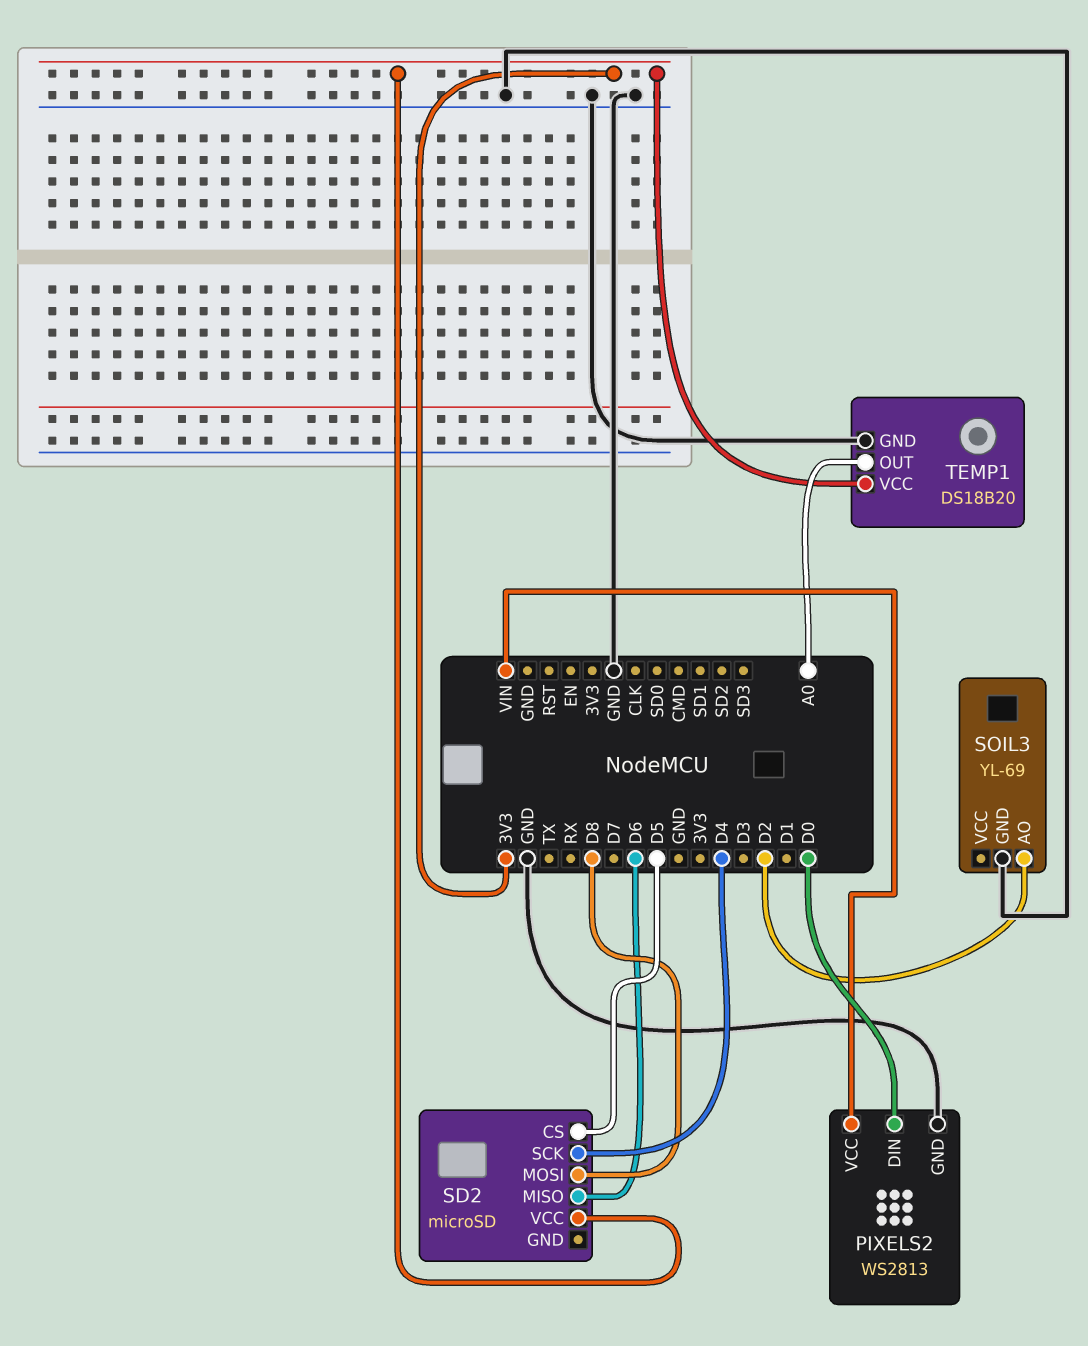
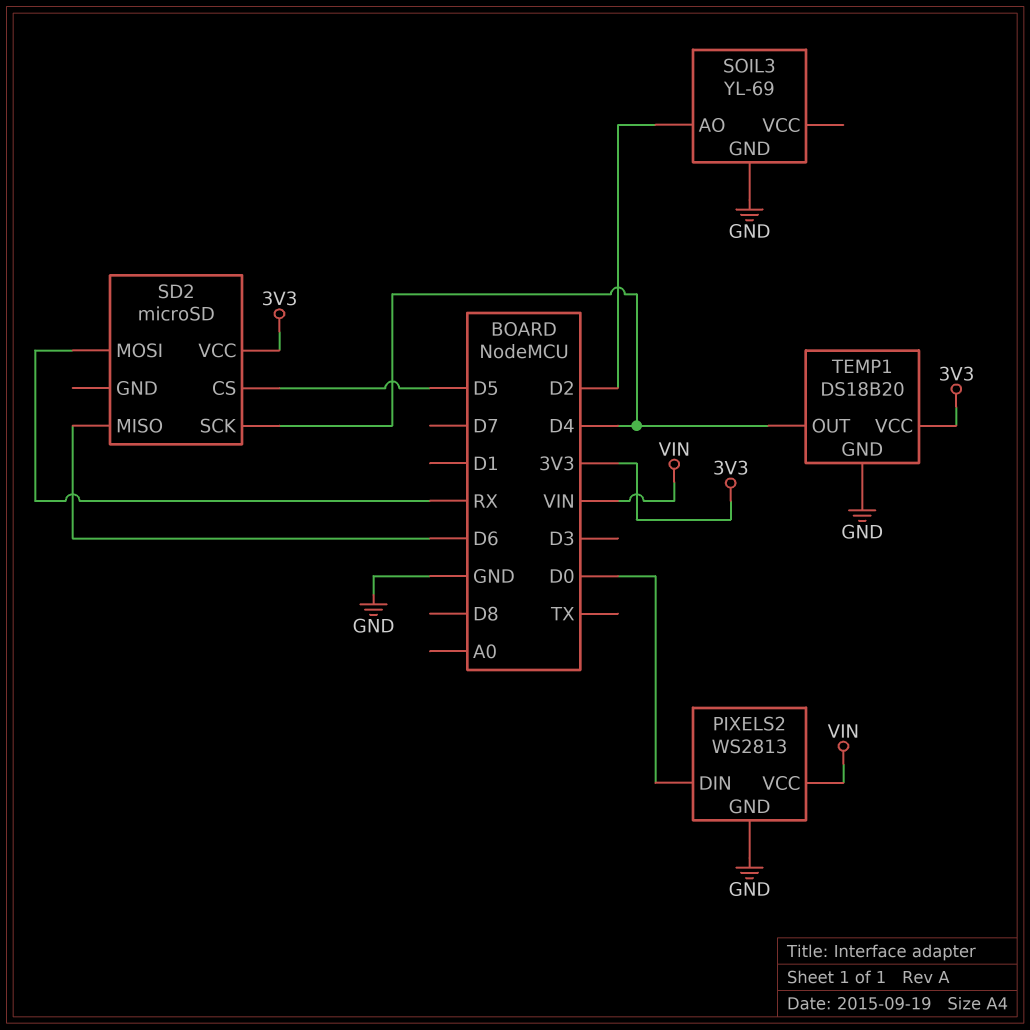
SD2 pin MOSI: D8 -> RX
TEMP1 pin OUT: A0 -> D4

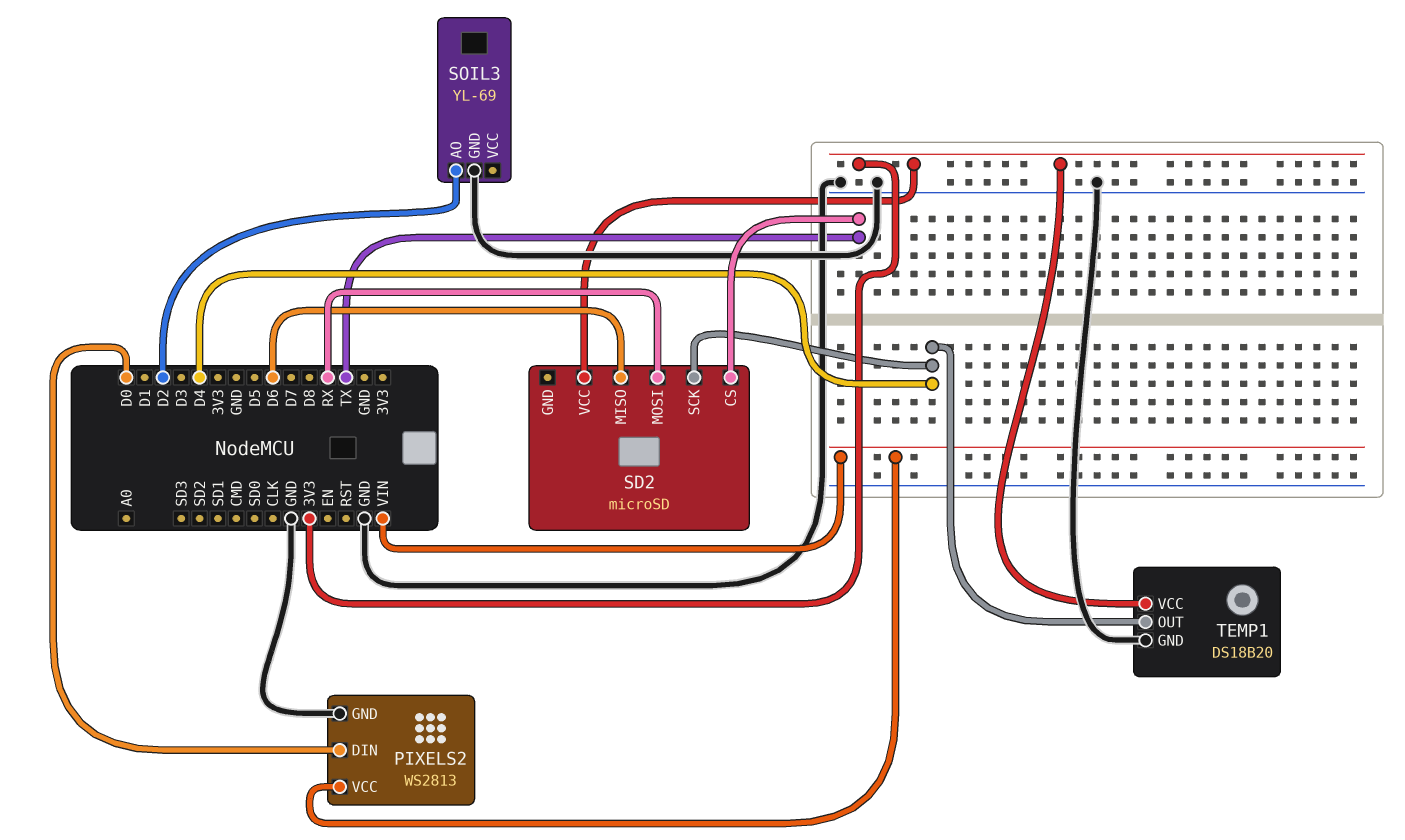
SD2 pin CS: D5 -> TX

